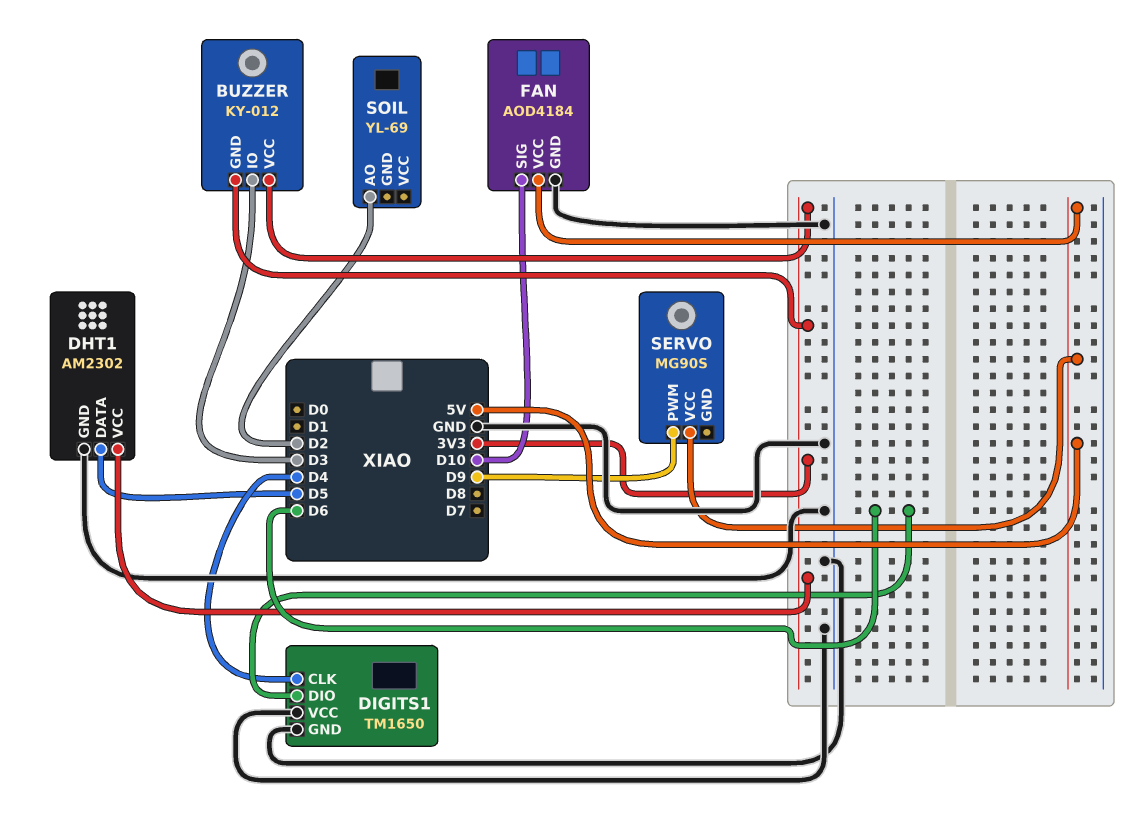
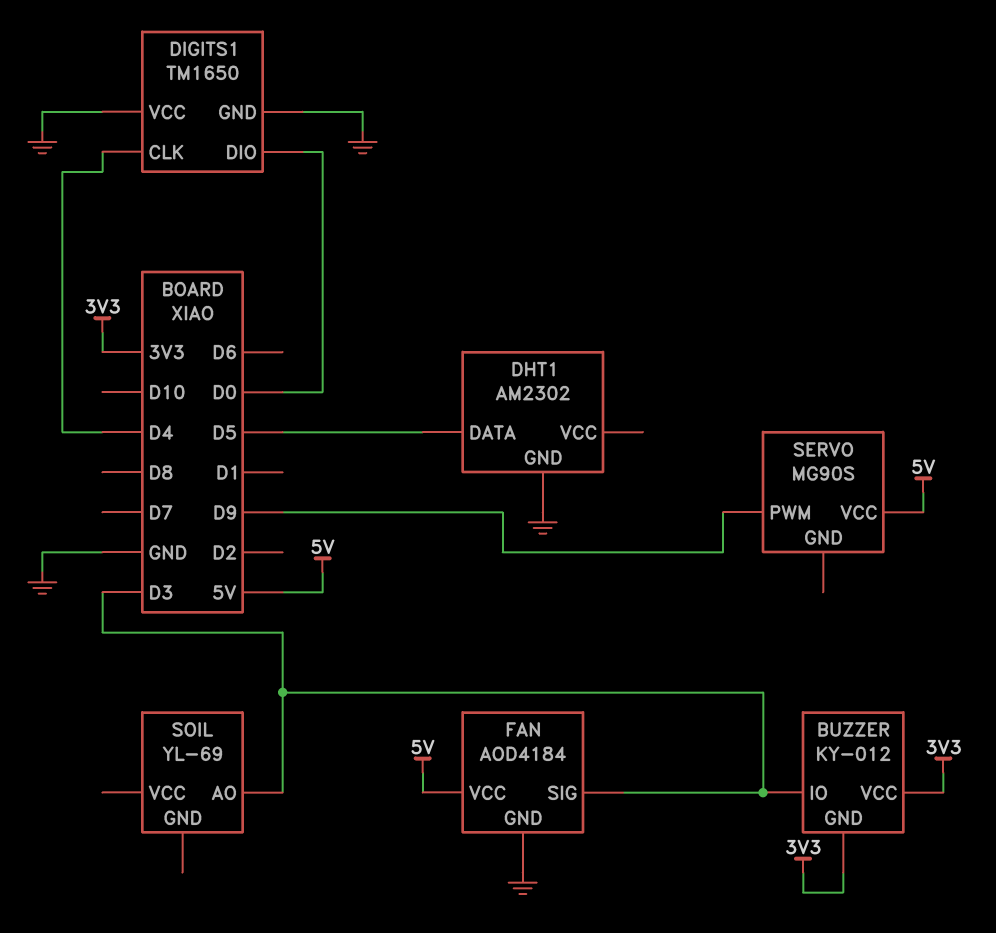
DHT1 pin VCC: 3V3 -> none
DIGITS1 pin DIO: D6 -> D0
FAN pin SIG: D10 -> D3
SOIL pin AO: D2 -> D3

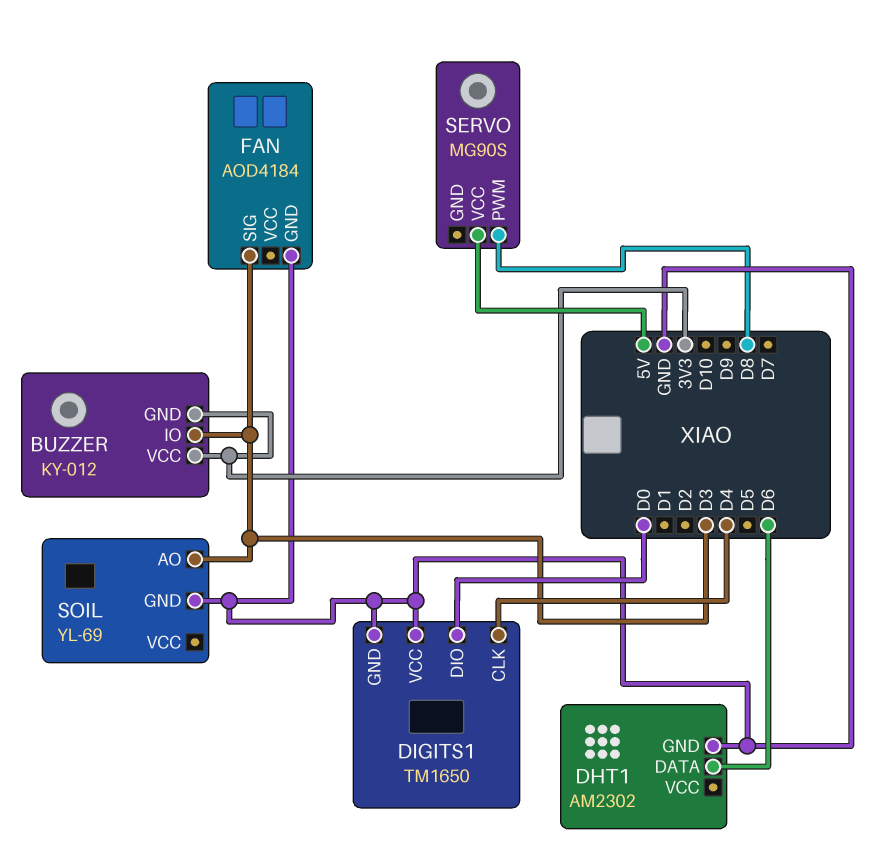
DHT1 pin DATA: D5 -> D6
FAN pin VCC: 5V -> none
SERVO pin PWM: D9 -> D8
SOIL pin GND: none -> GND

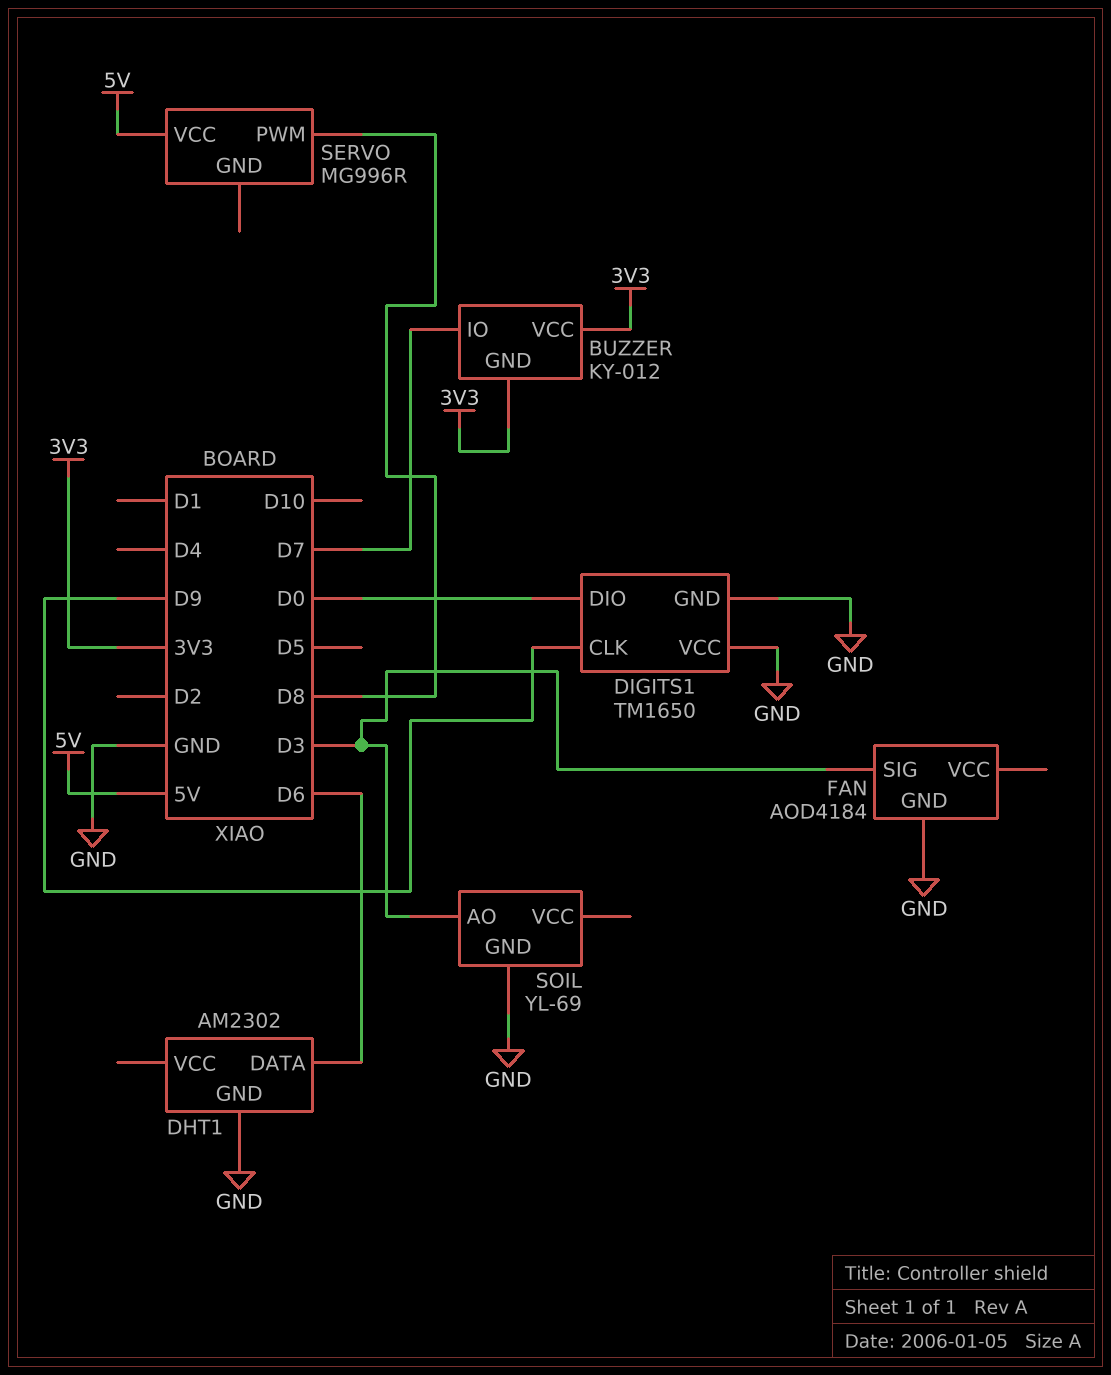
BUZZER pin IO: D3 -> D7
DIGITS1 pin CLK: D4 -> D9
SERVO: MG90S -> MG996R

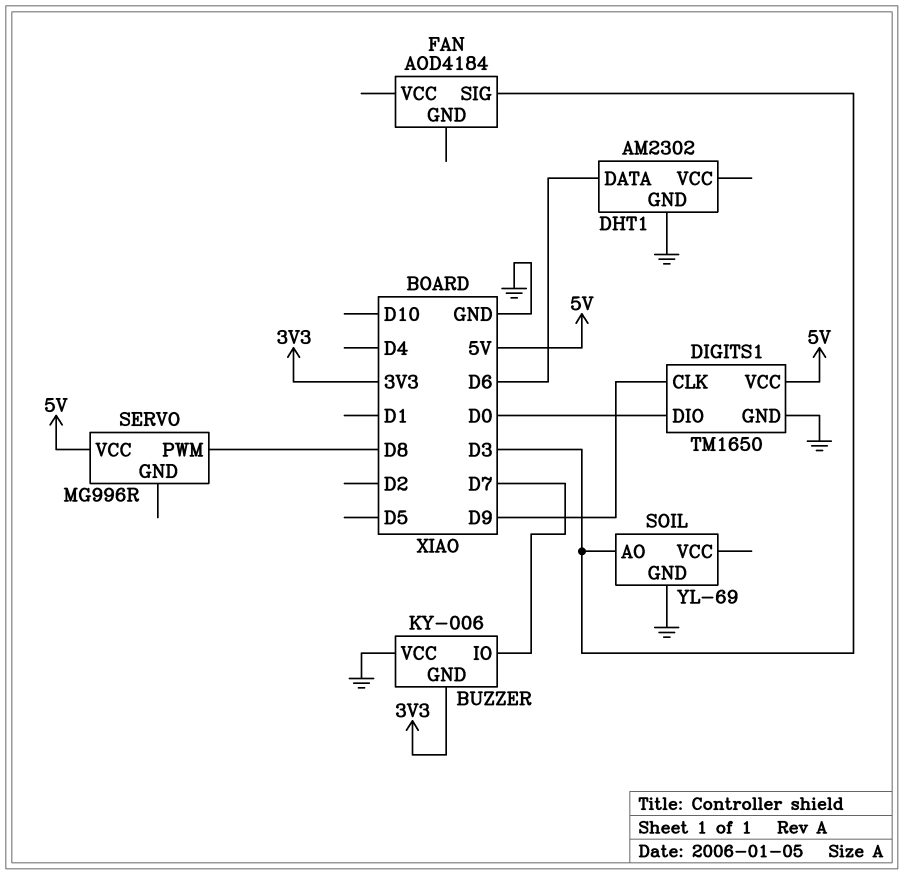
BUZZER: KY-012 -> KY-006
BUZZER pin VCC: 3V3 -> GND
DIGITS1 pin VCC: GND -> 5V
FAN pin GND: GND -> none

